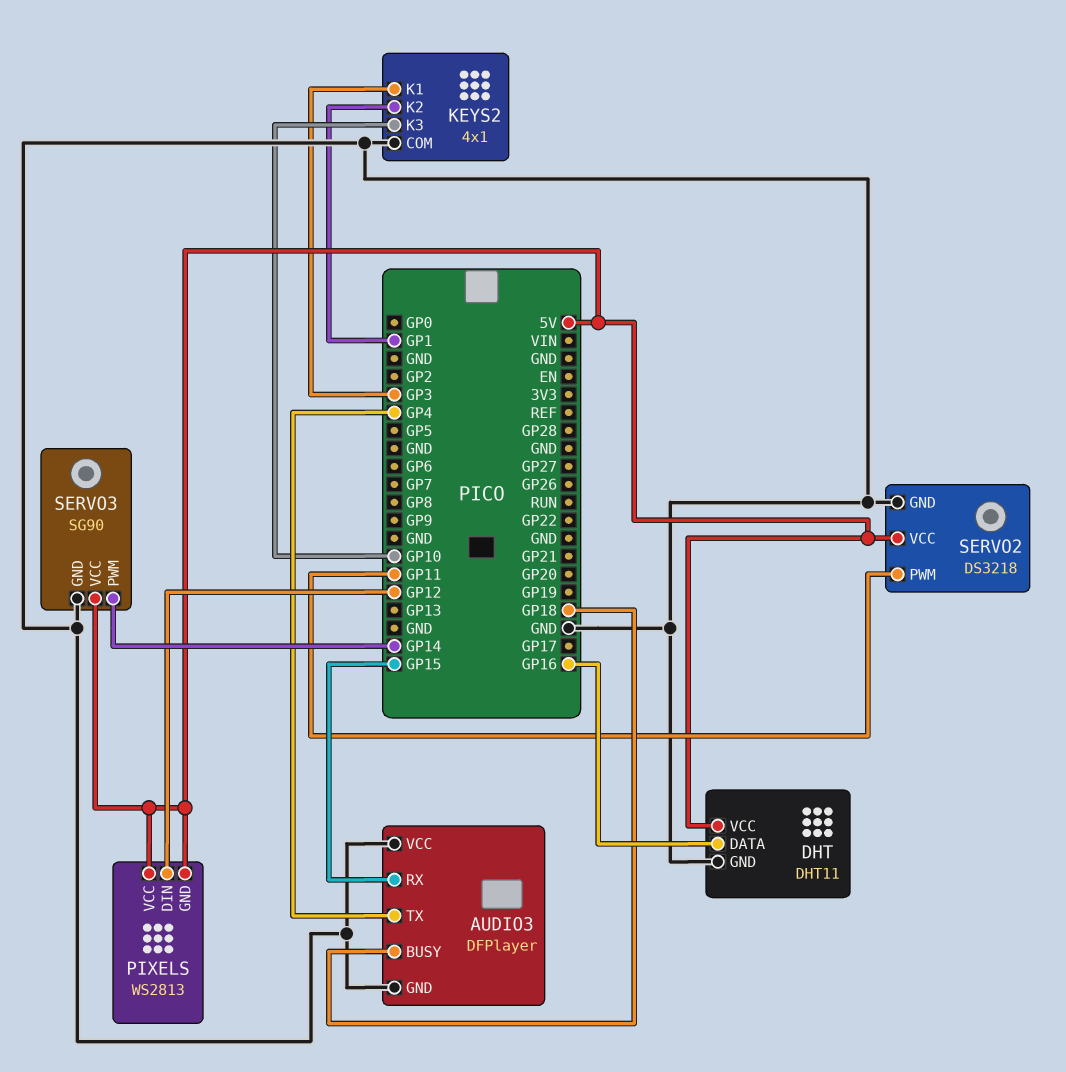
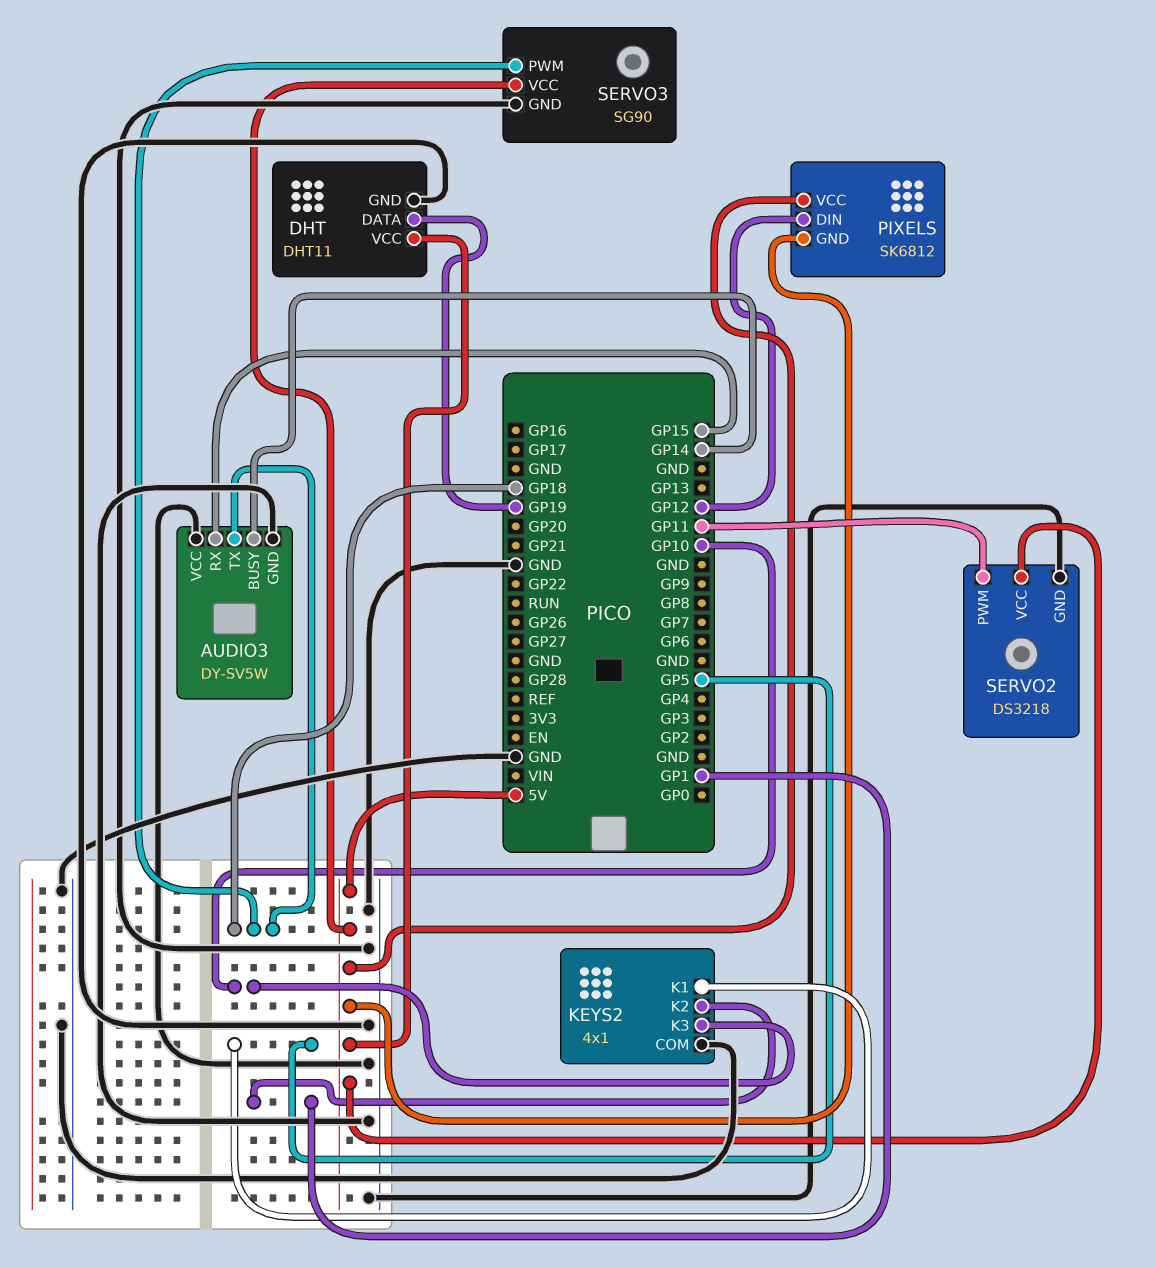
AUDIO3: DFPlayer -> DY-SV5W
AUDIO3 pin BUSY: GP18 -> GP14
AUDIO3 pin TX: GP4 -> GP18
DHT pin DATA: GP16 -> GP19
KEYS2 pin K1: GP3 -> GP5
PIXELS: WS2813 -> SK6812
SERVO3 pin PWM: GP14 -> GP18

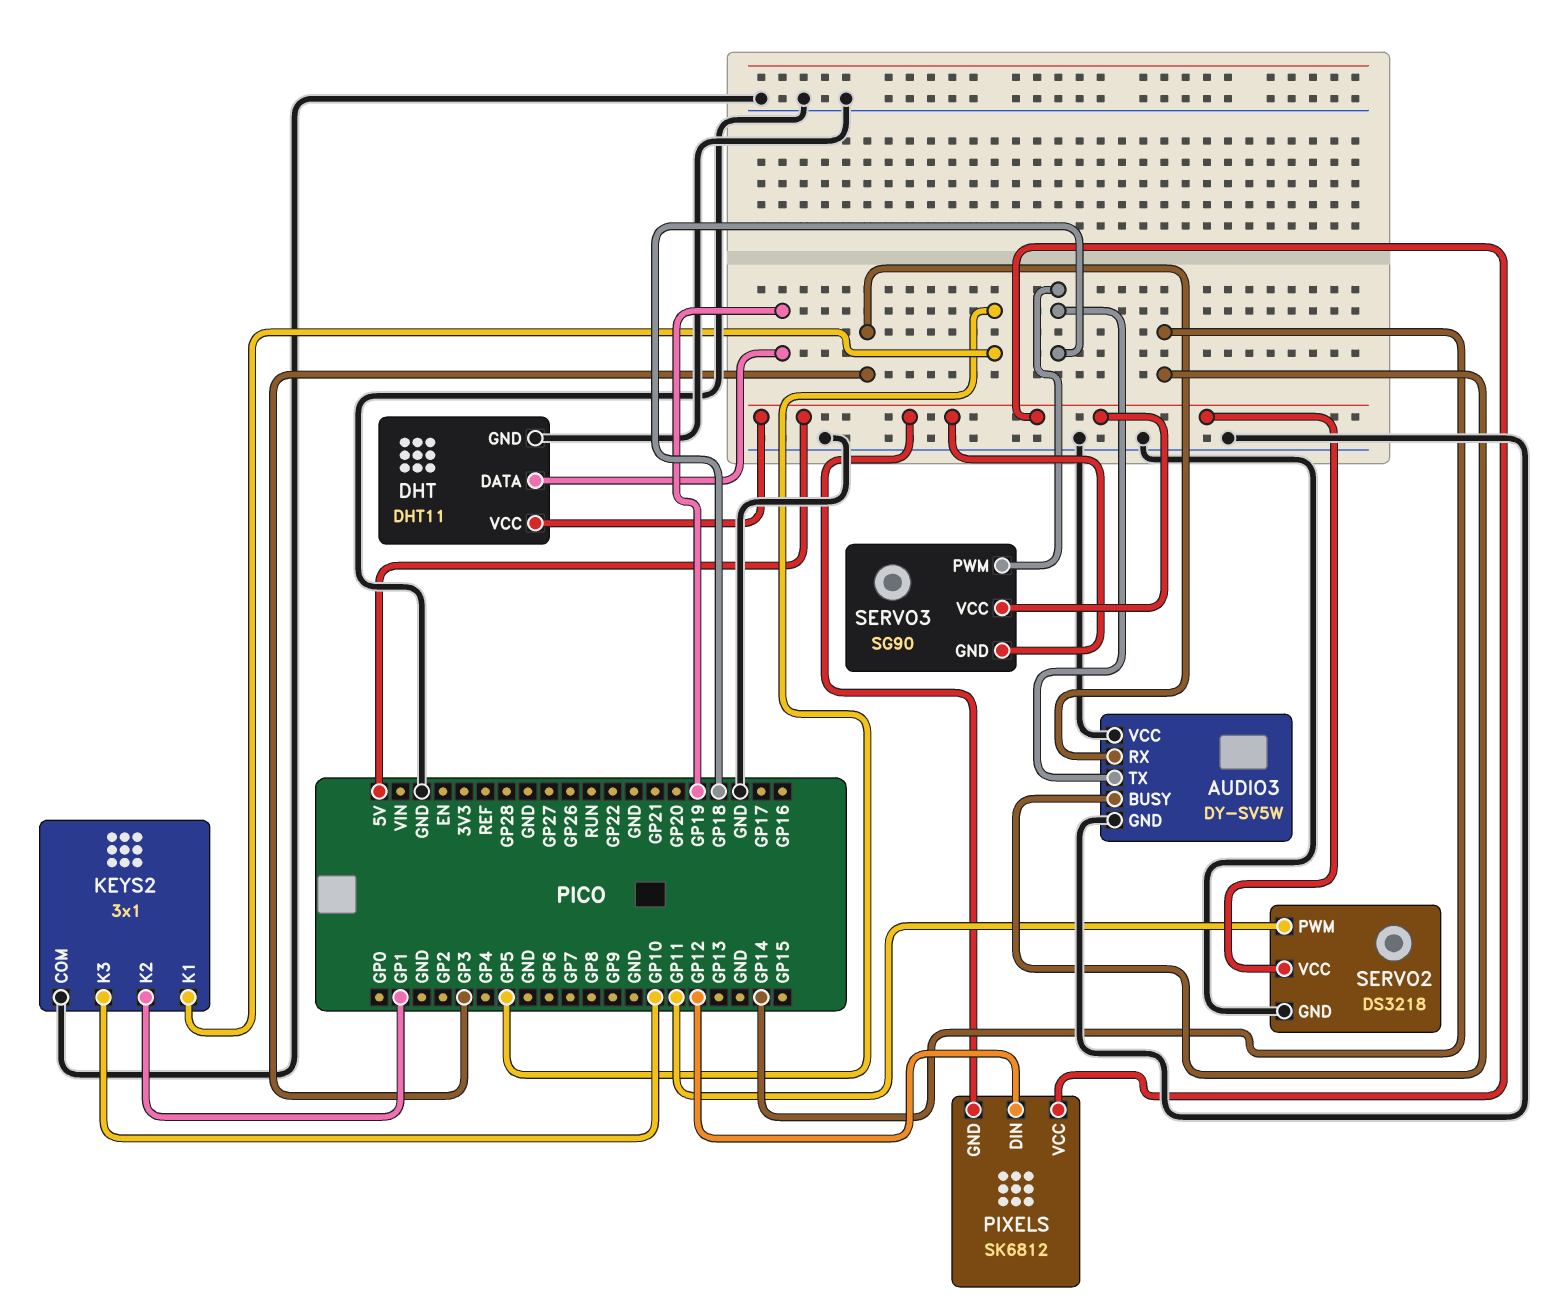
AUDIO3 pin RX: GP15 -> GP3
KEYS2: 4x1 -> 3x1
SERVO3 pin GND: GND -> 5V

